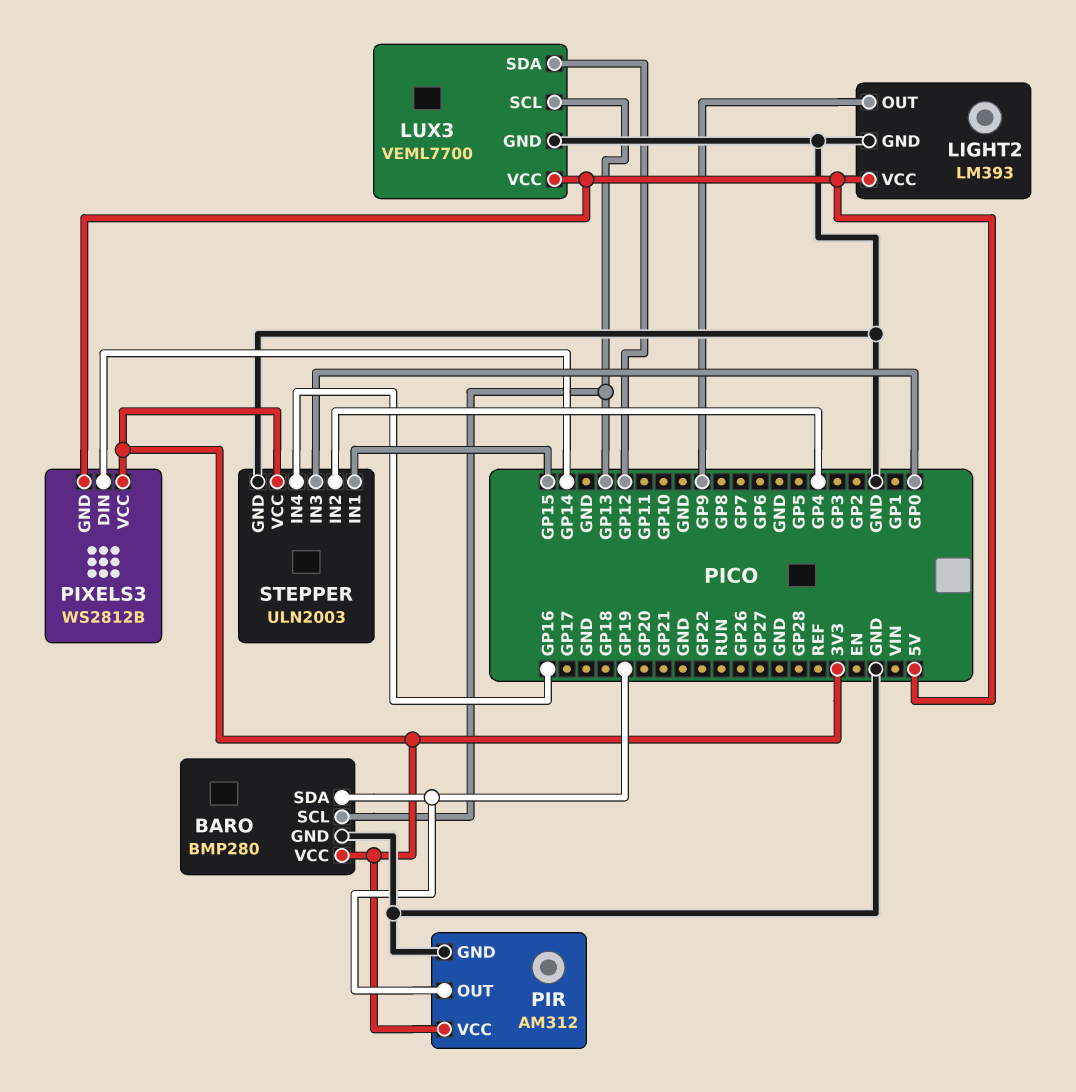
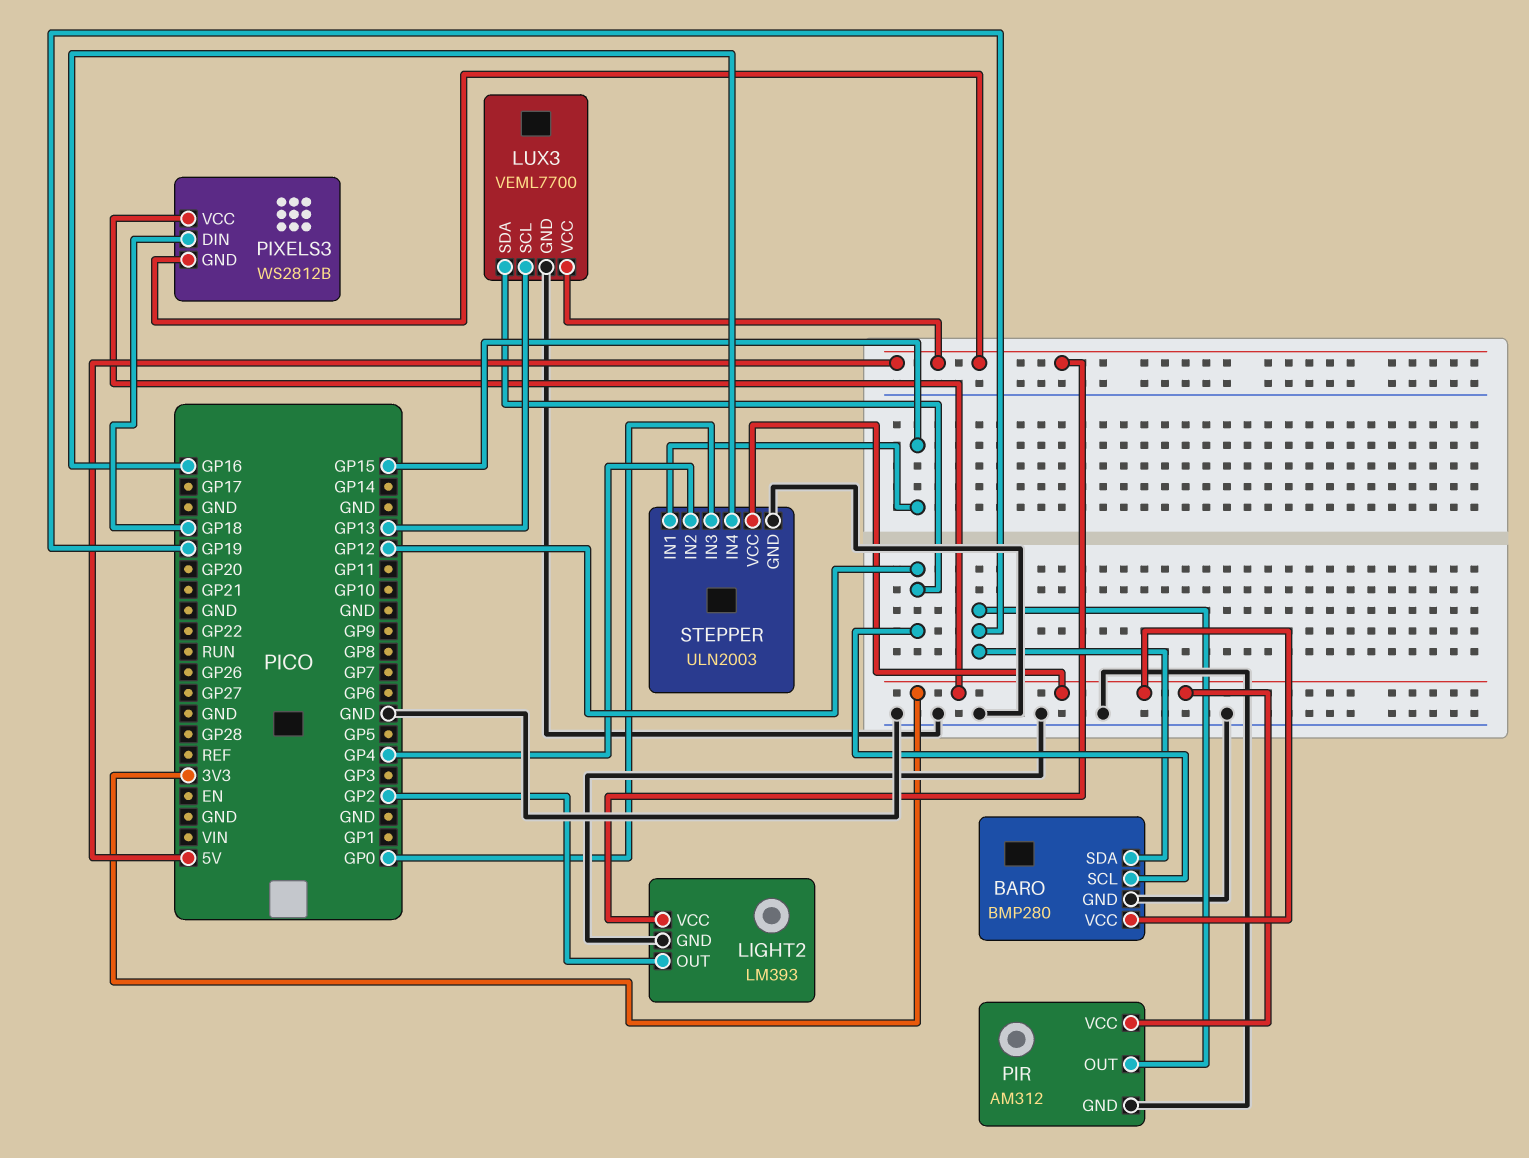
BARO pin SCL: GP13 -> GP12
LIGHT2 pin OUT: GP9 -> GP2
PIXELS3 pin DIN: GP14 -> GP18

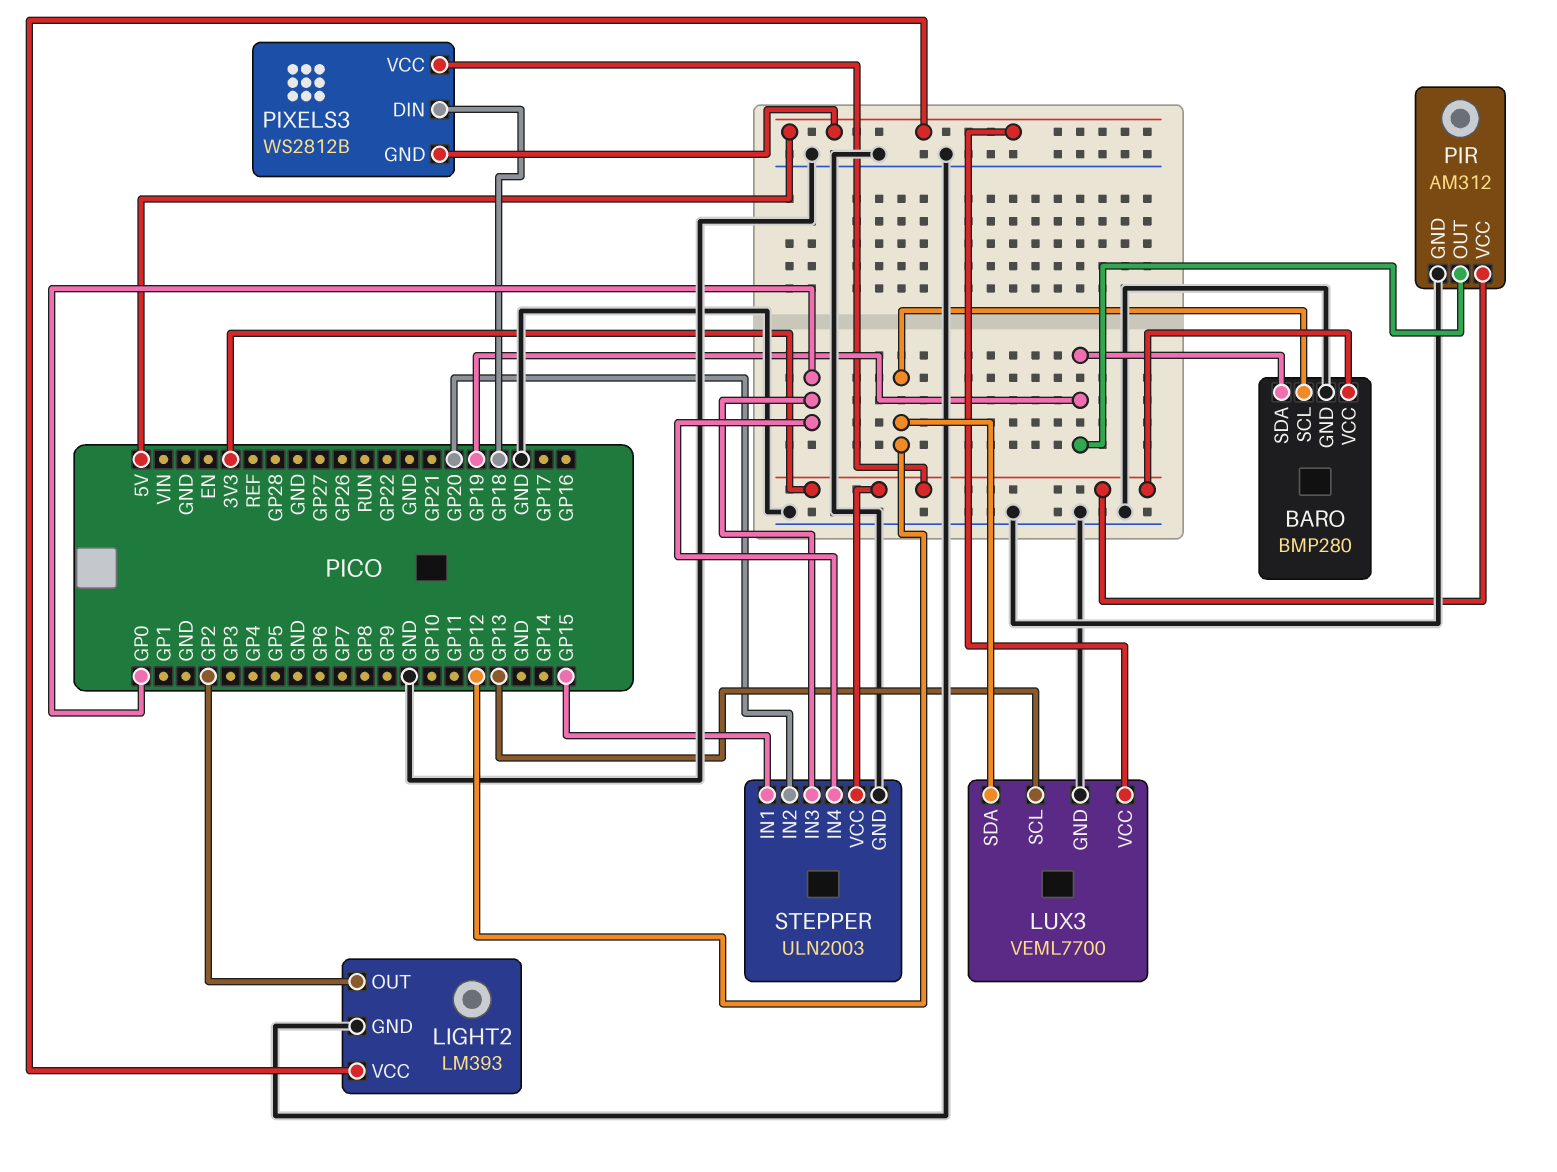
STEPPER pin IN2: GP4 -> GP20
STEPPER pin IN4: GP16 -> GP0

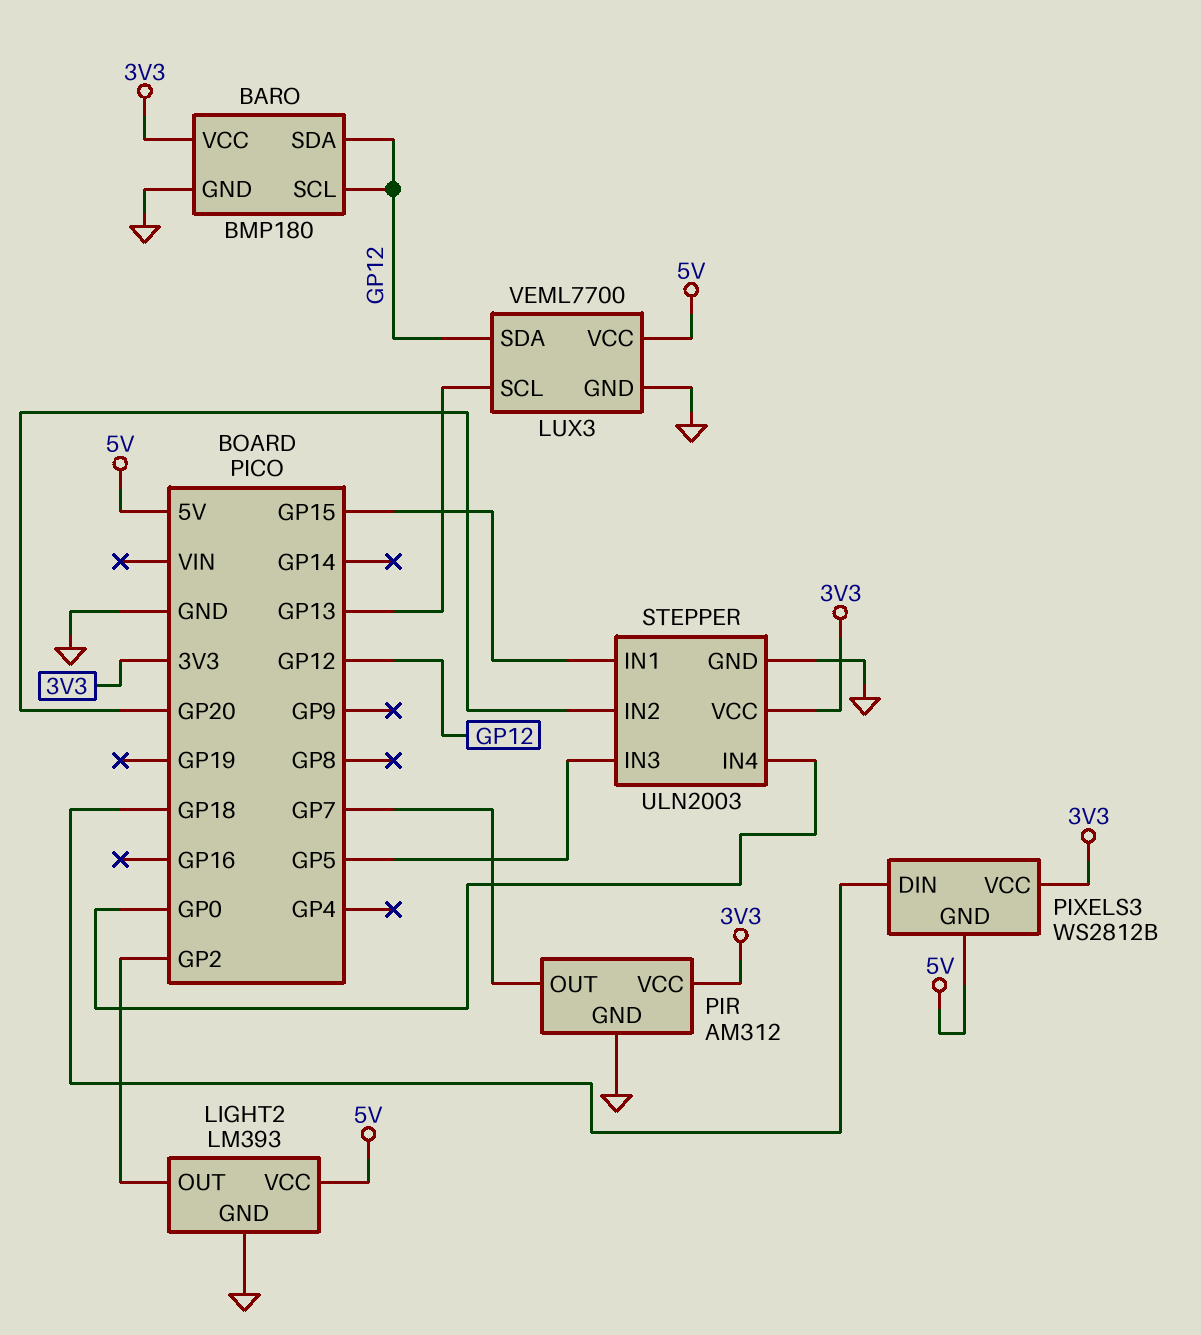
BARO: BMP280 -> BMP180
BARO pin SDA: GP19 -> GP12
PIR pin OUT: GP19 -> GP7
STEPPER pin IN3: GP0 -> GP5

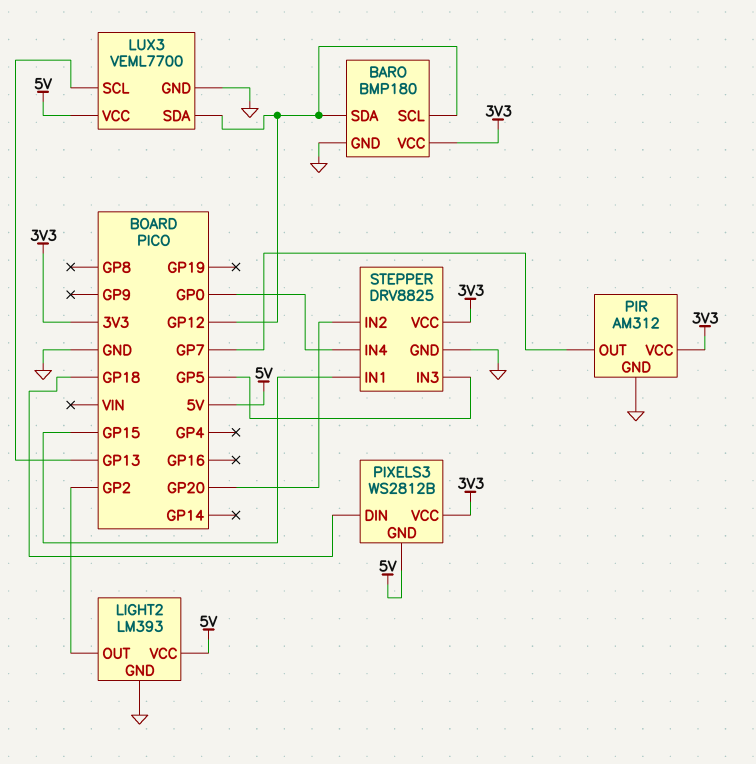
STEPPER: ULN2003 -> DRV8825

